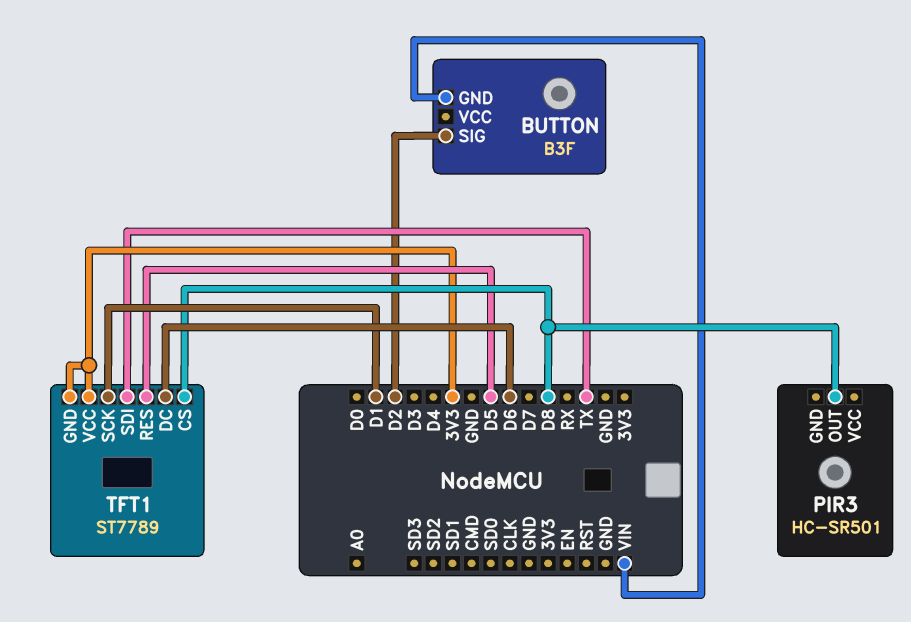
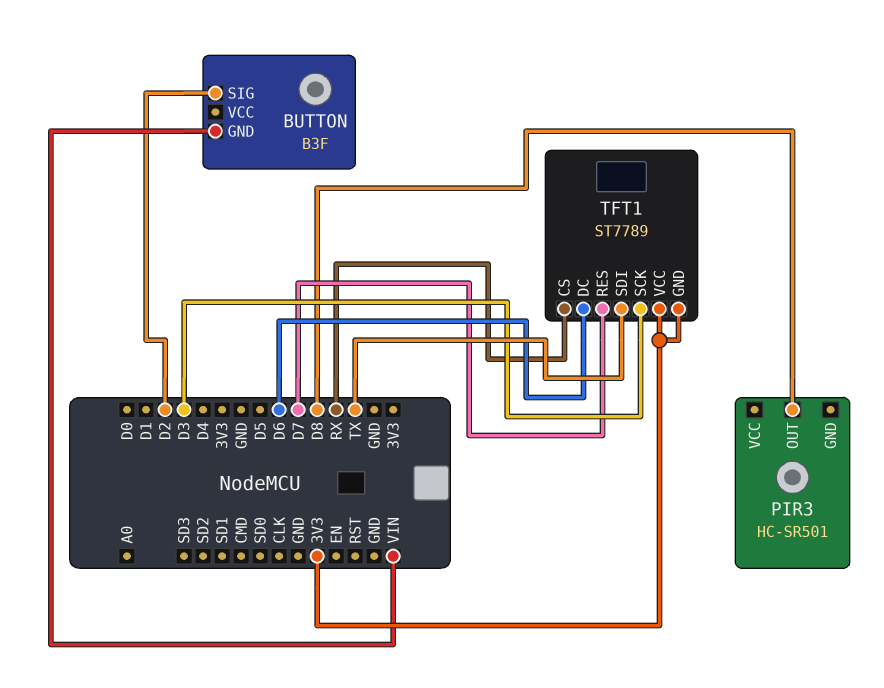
TFT1 pin CS: D8 -> RX
TFT1 pin RES: D5 -> D7
TFT1 pin SCK: D1 -> D3

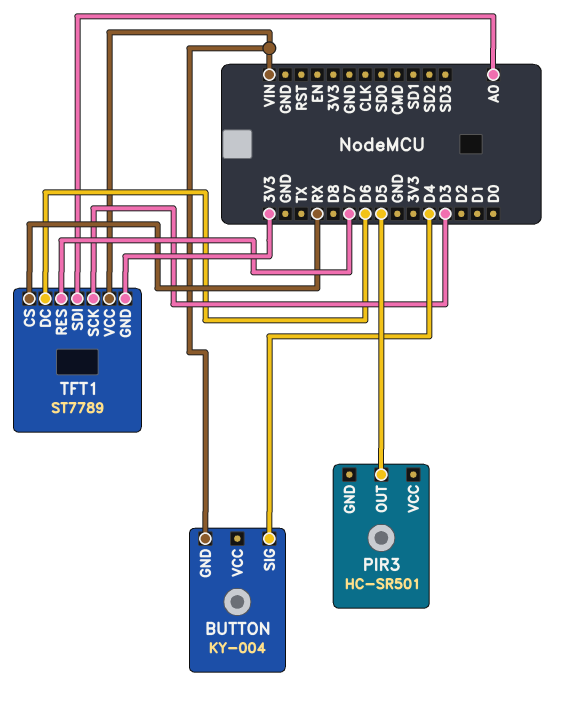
BUTTON: B3F -> KY-004
BUTTON pin SIG: D2 -> D4
PIR3 pin OUT: D8 -> D5
TFT1 pin SDI: TX -> A0
TFT1 pin VCC: 3V3 -> VIN

